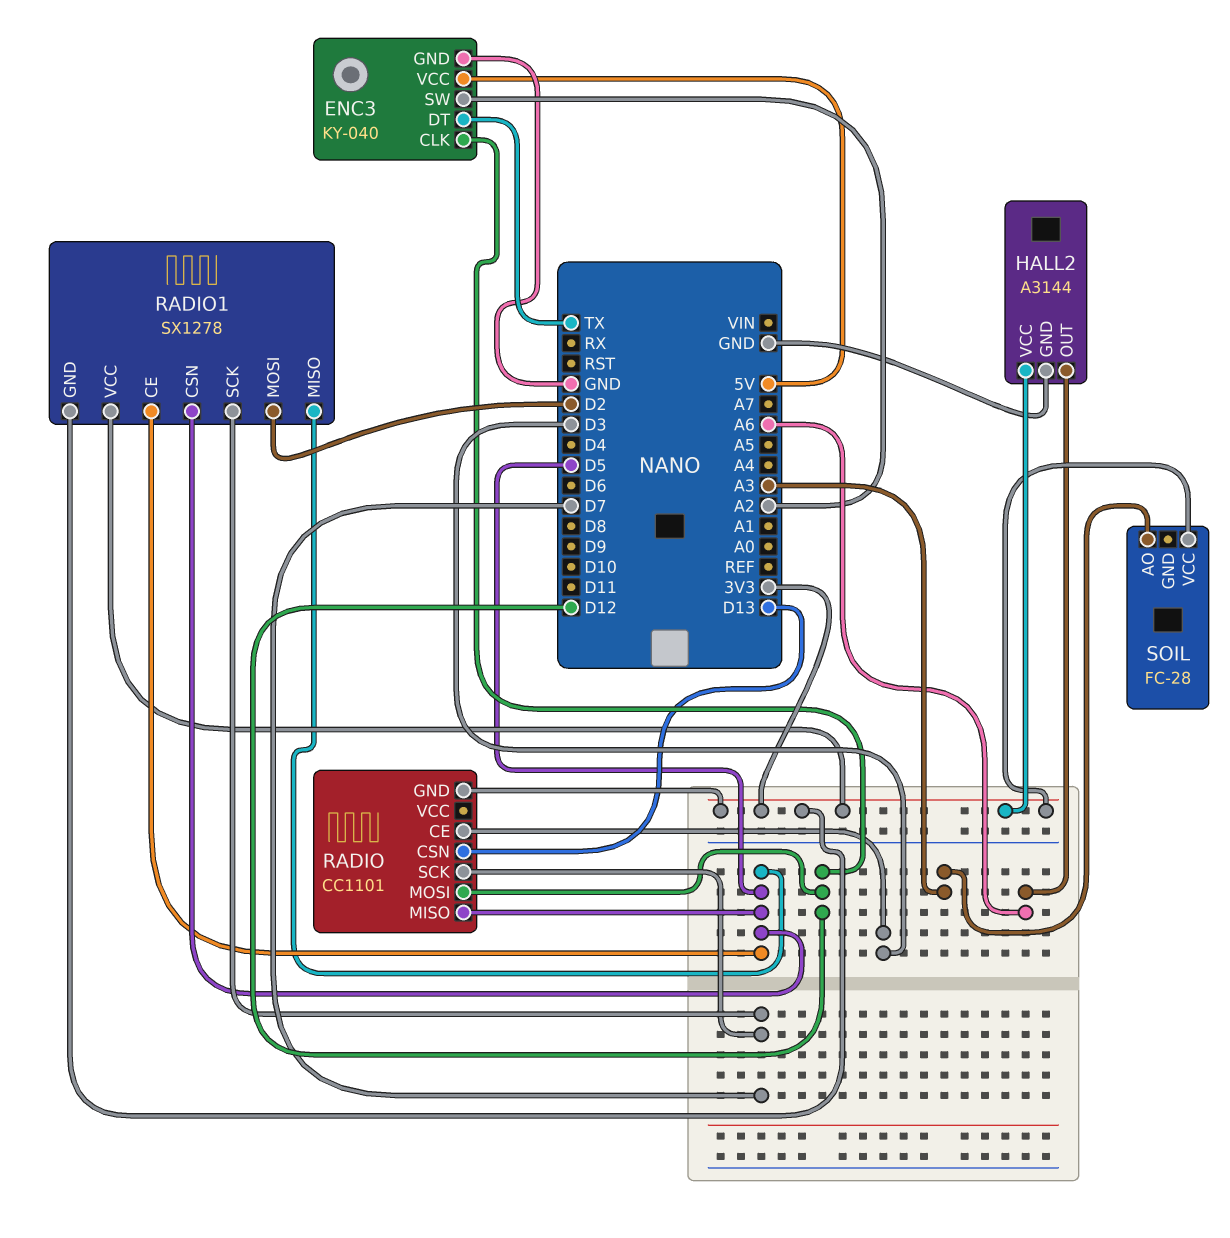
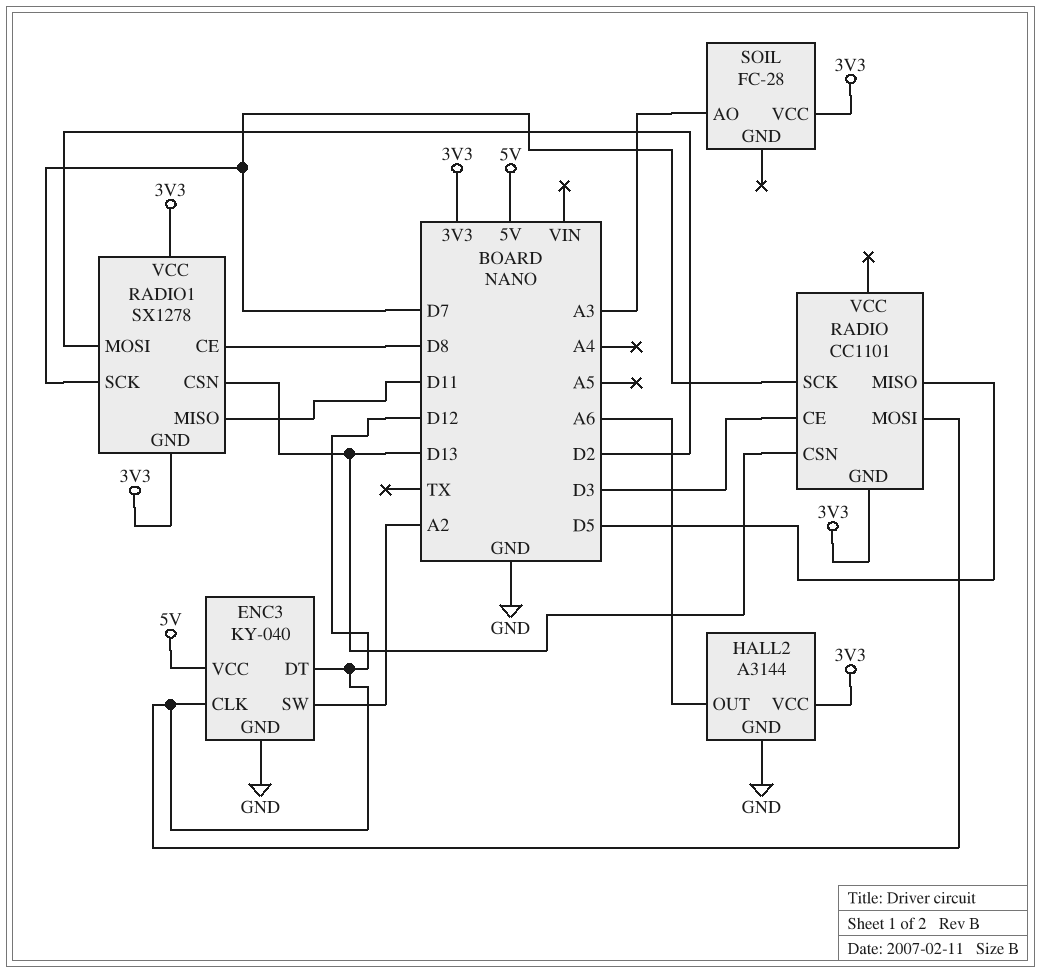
ENC3 pin DT: TX -> D12
RADIO1 pin CE: D5 -> D8
RADIO1 pin CSN: D5 -> D13
RADIO1 pin MISO: D5 -> D11

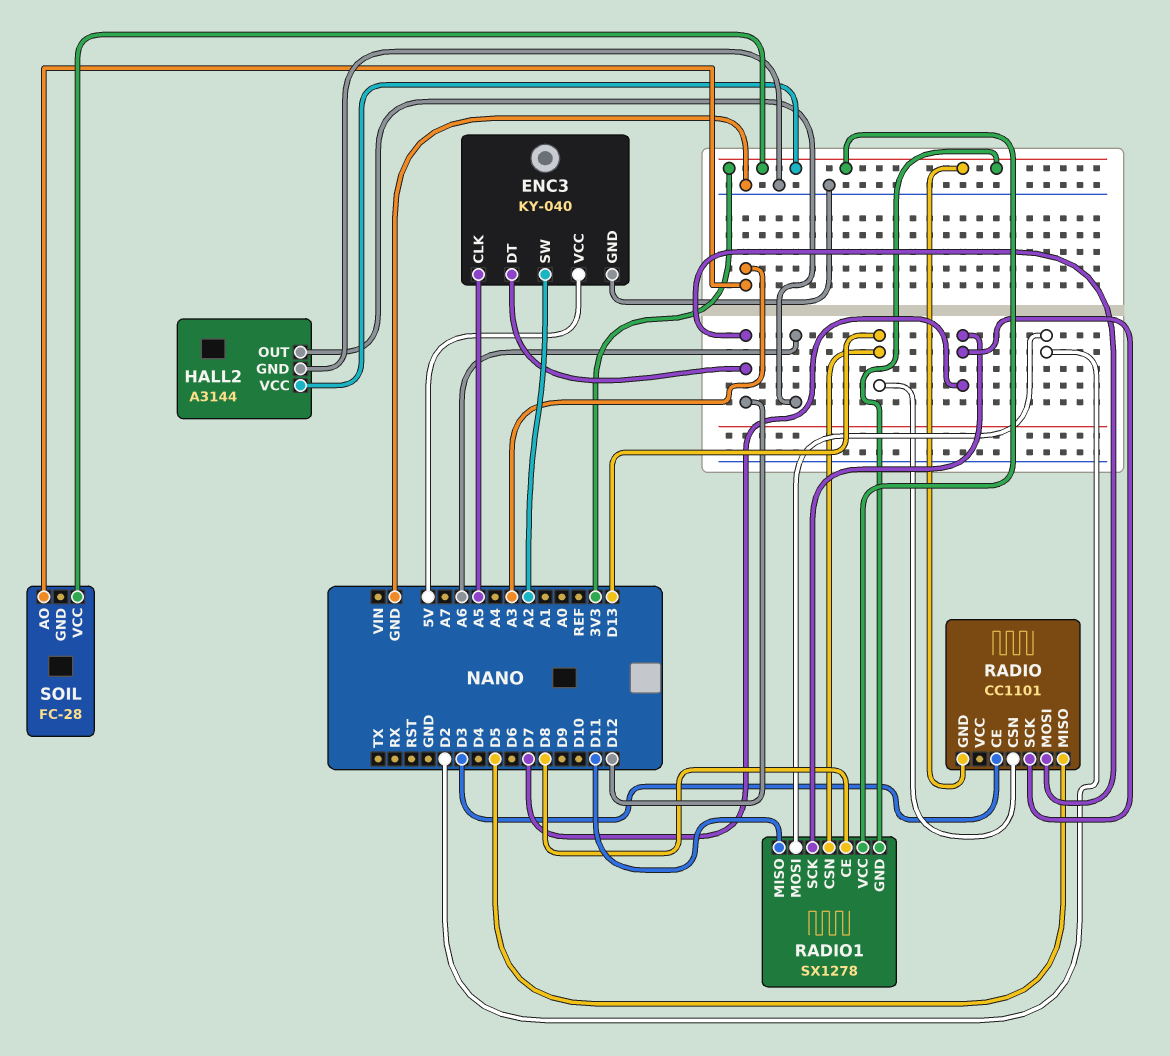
ENC3 pin CLK: D12 -> A5

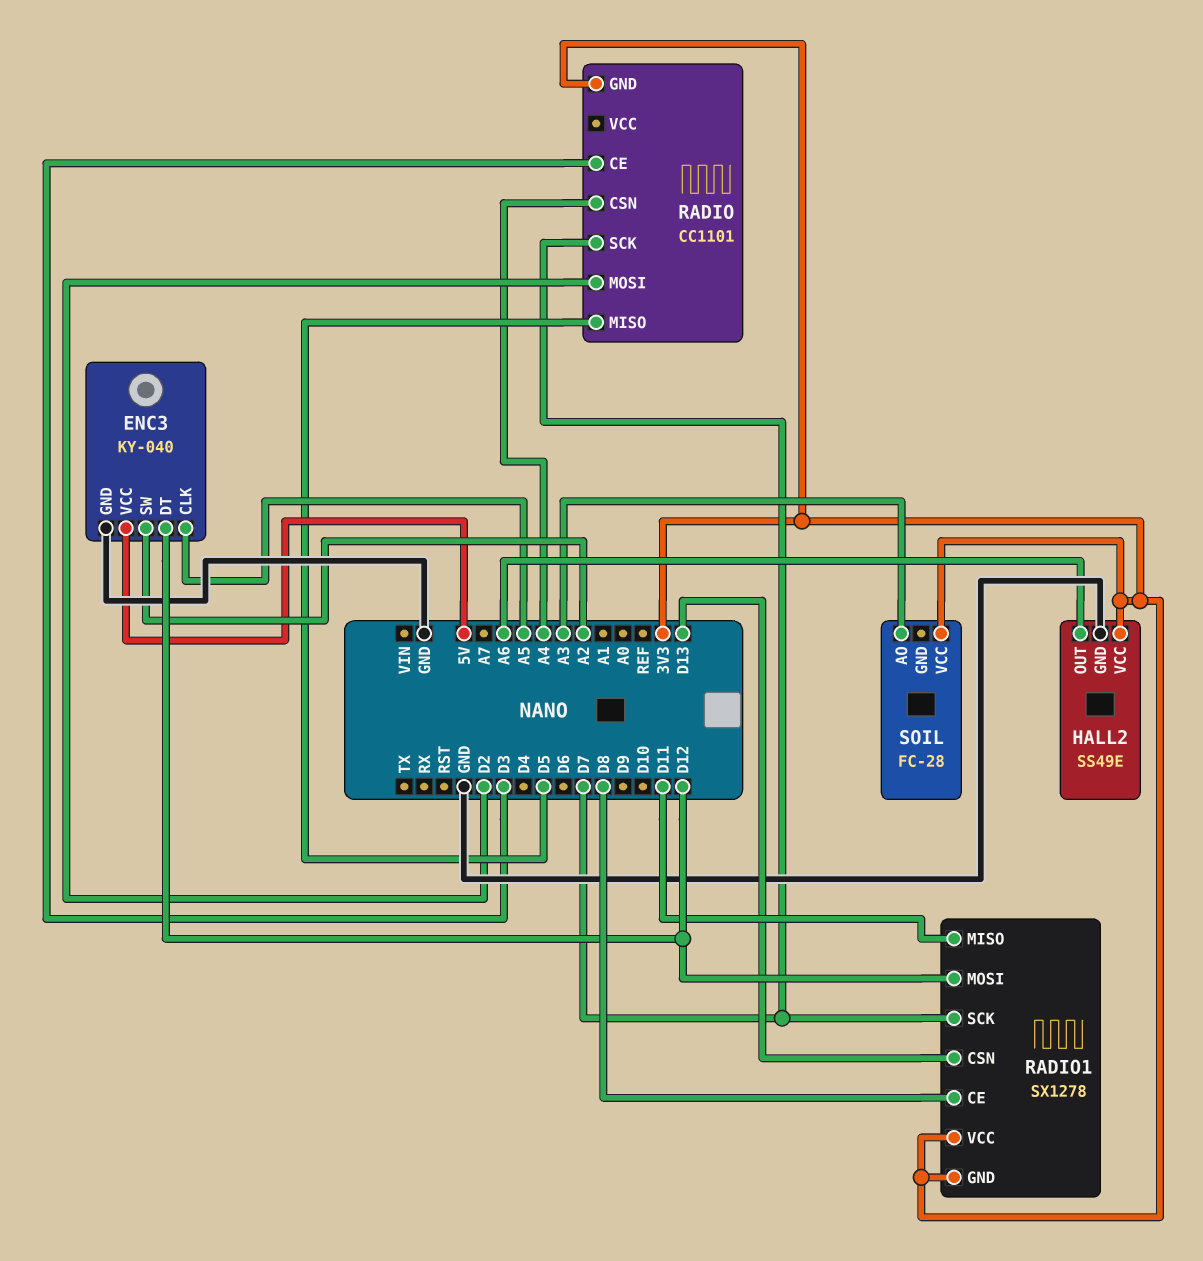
HALL2: A3144 -> SS49E
RADIO pin CSN: D13 -> A4
RADIO pin MOSI: D12 -> D2
RADIO1 pin MOSI: D2 -> D12

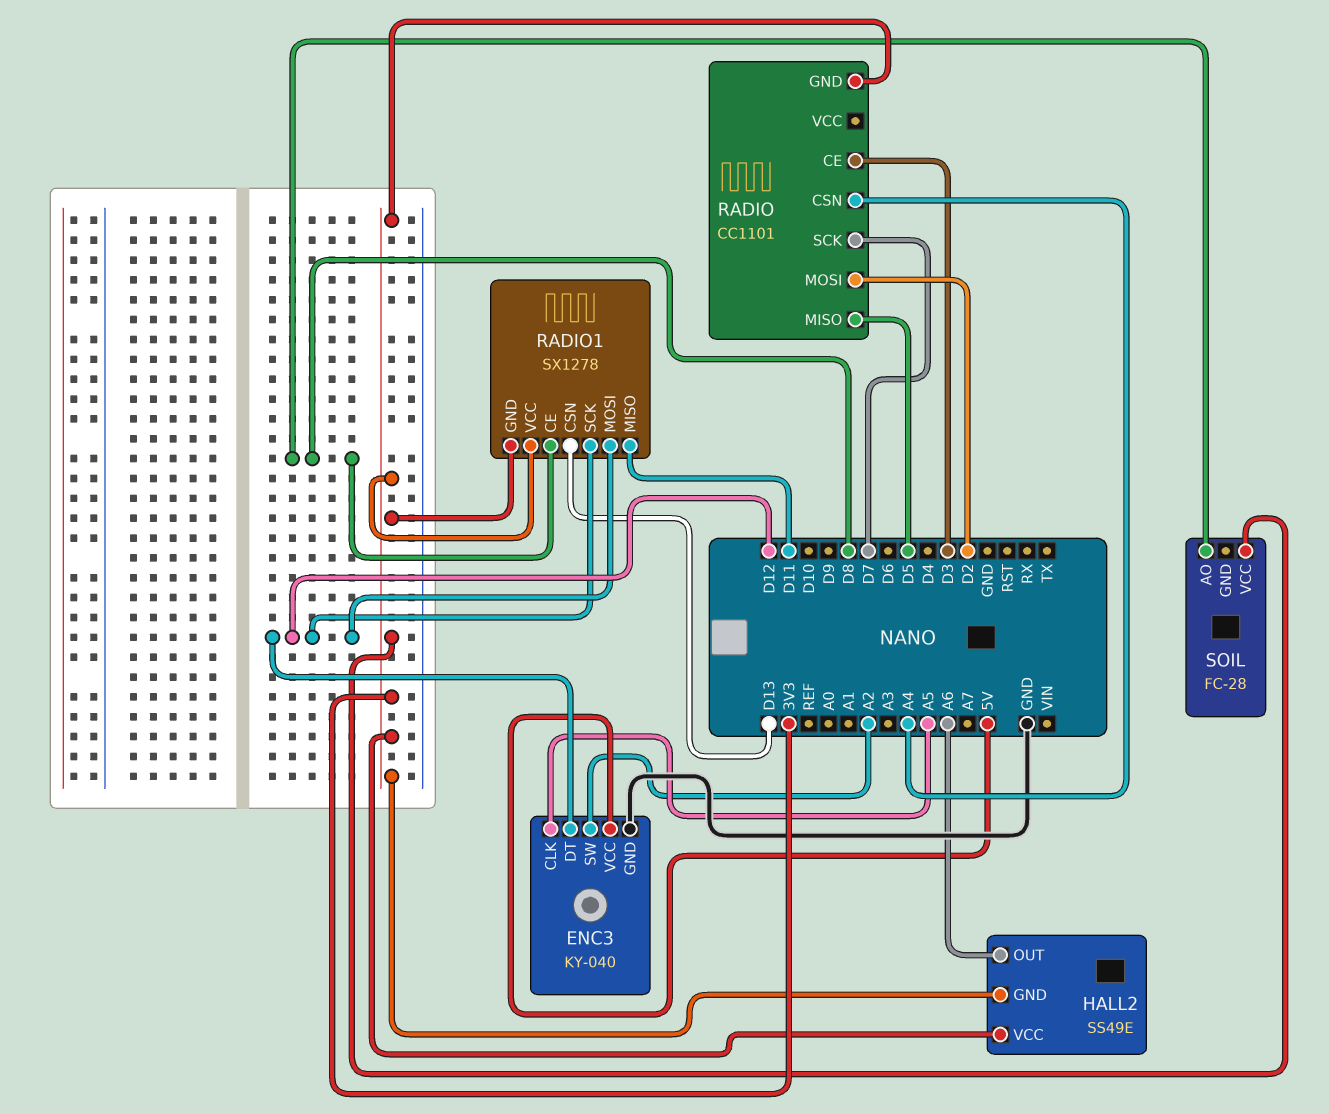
HALL2 pin GND: GND -> 3V3
RADIO1 pin SCK: D7 -> D12
SOIL pin AO: A3 -> D8

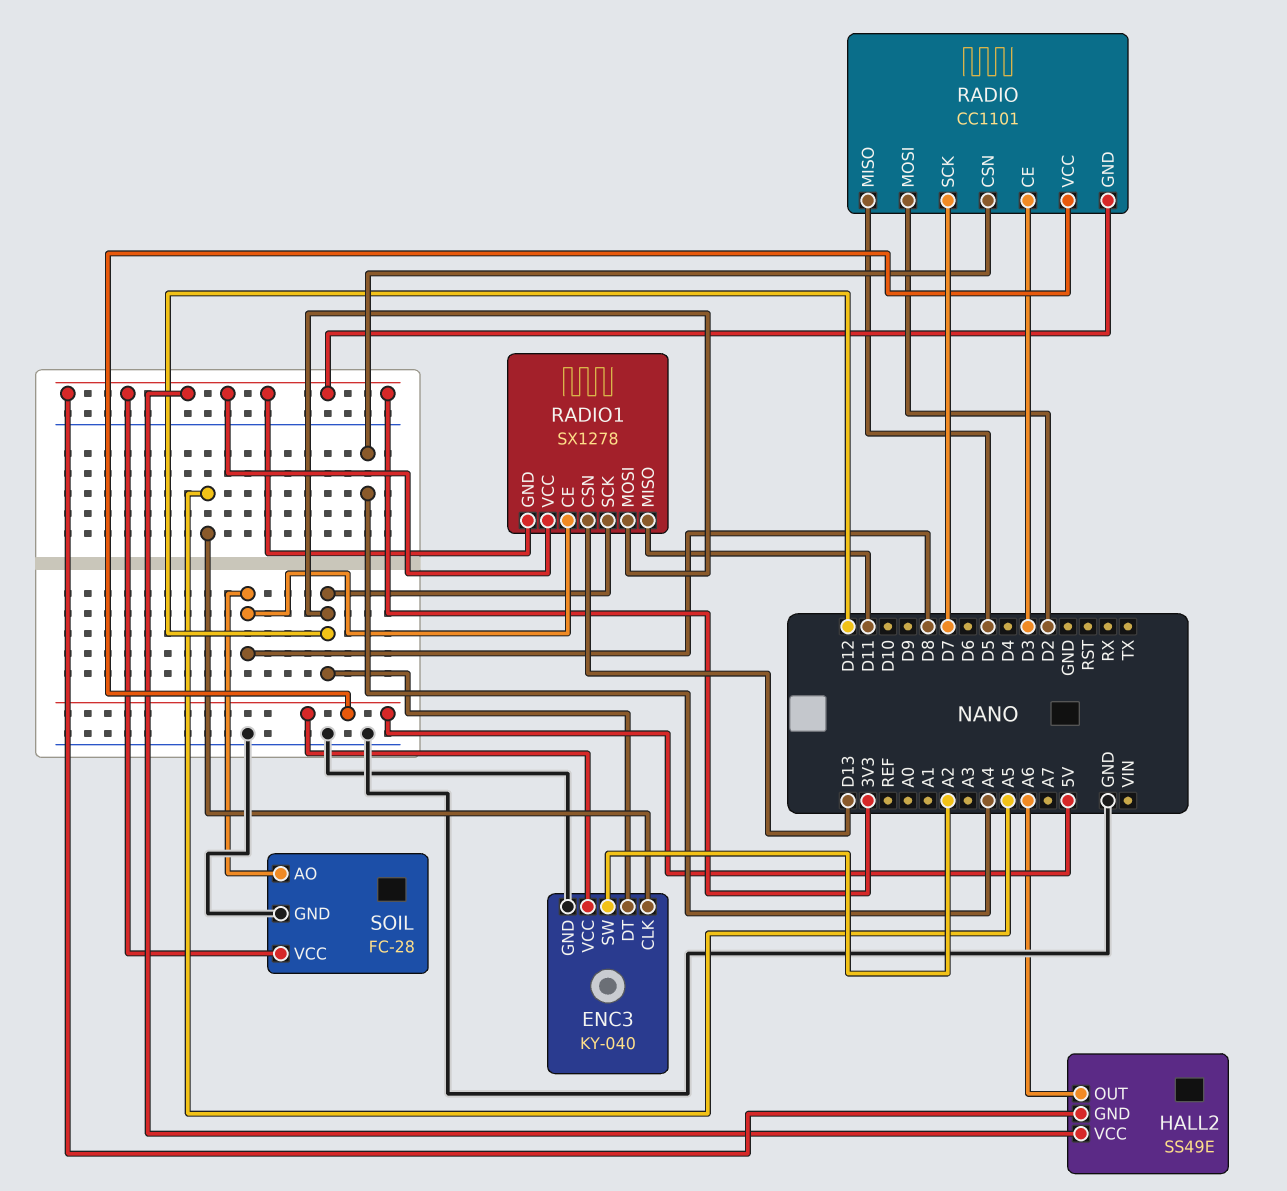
RADIO pin VCC: none -> 5V
SOIL pin GND: none -> GND

